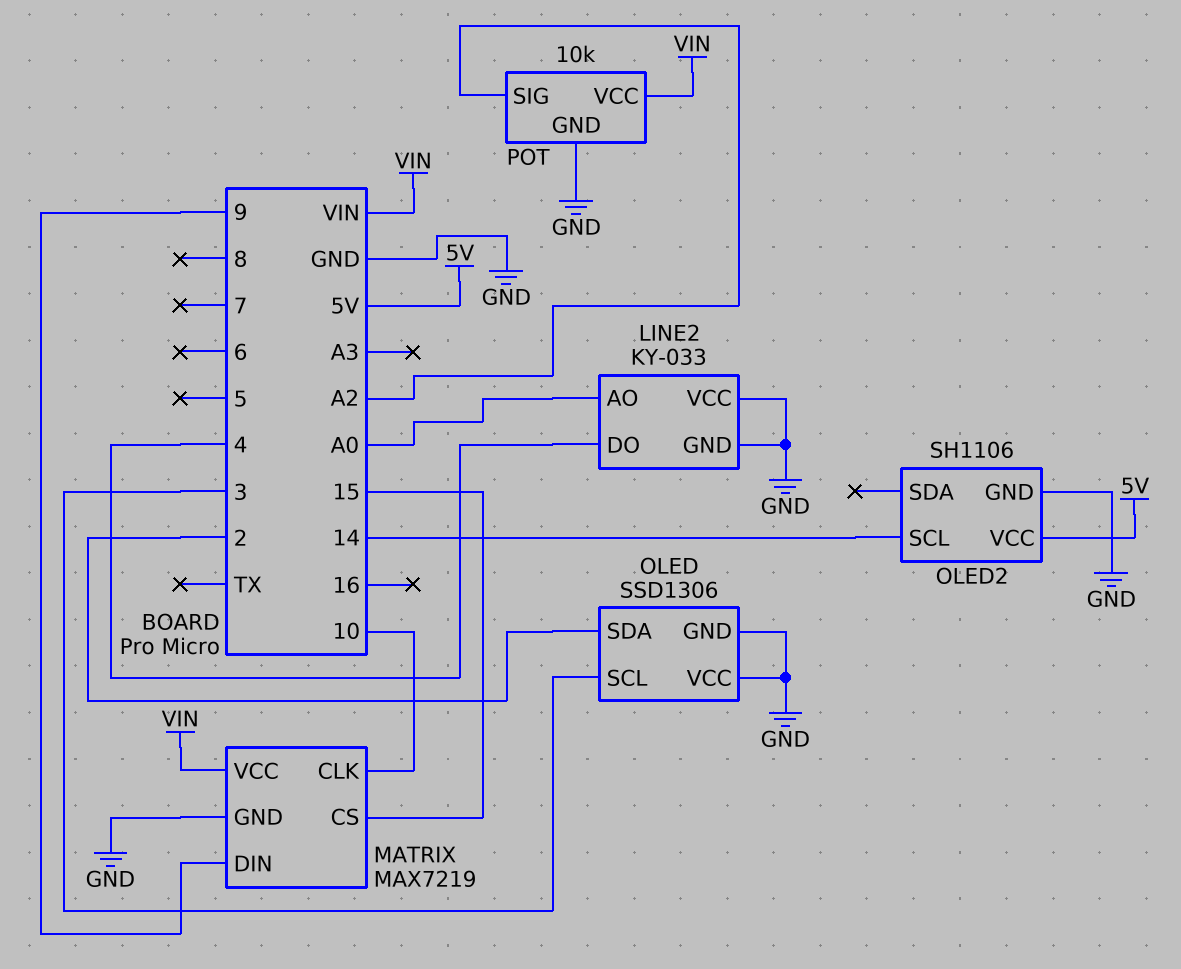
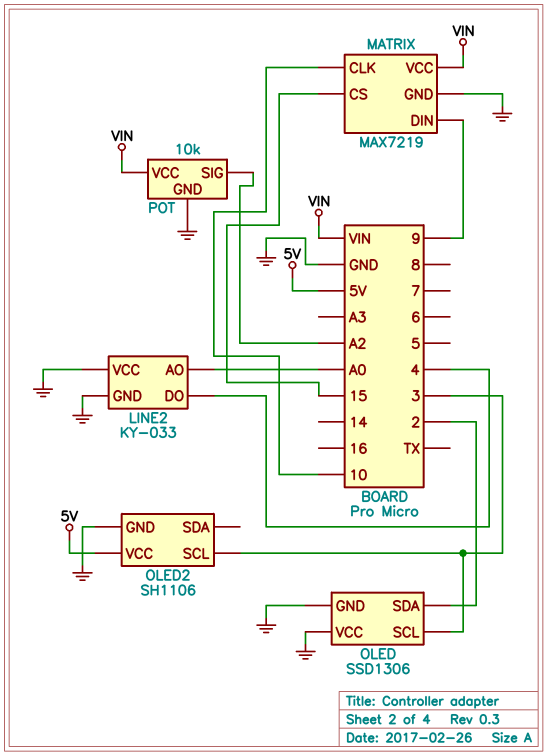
OLED2 pin SCL: 14 -> 3

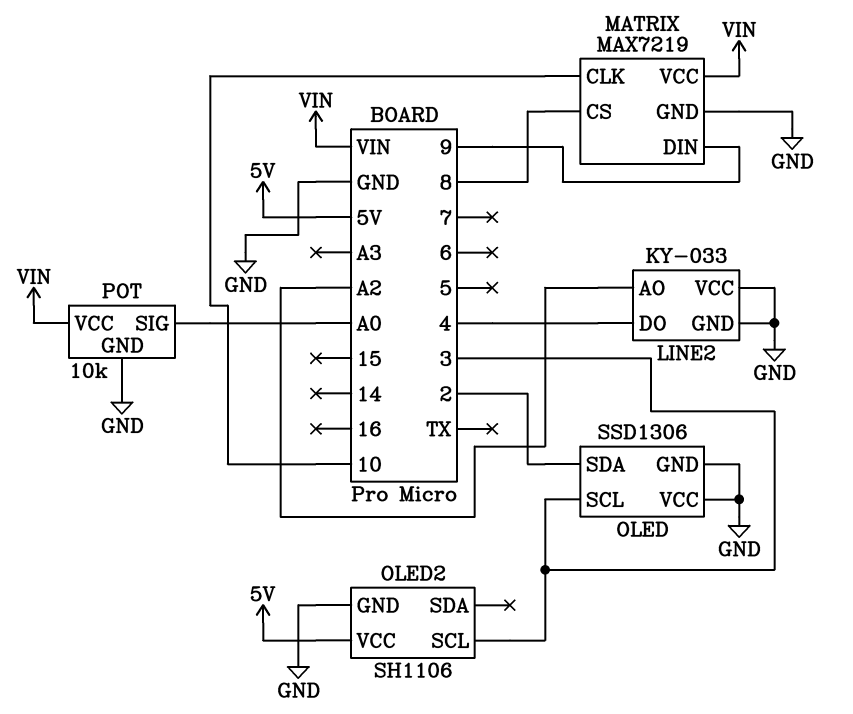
LINE2 pin AO: A0 -> A2
MATRIX pin CS: 15 -> 8
POT pin SIG: A2 -> A0

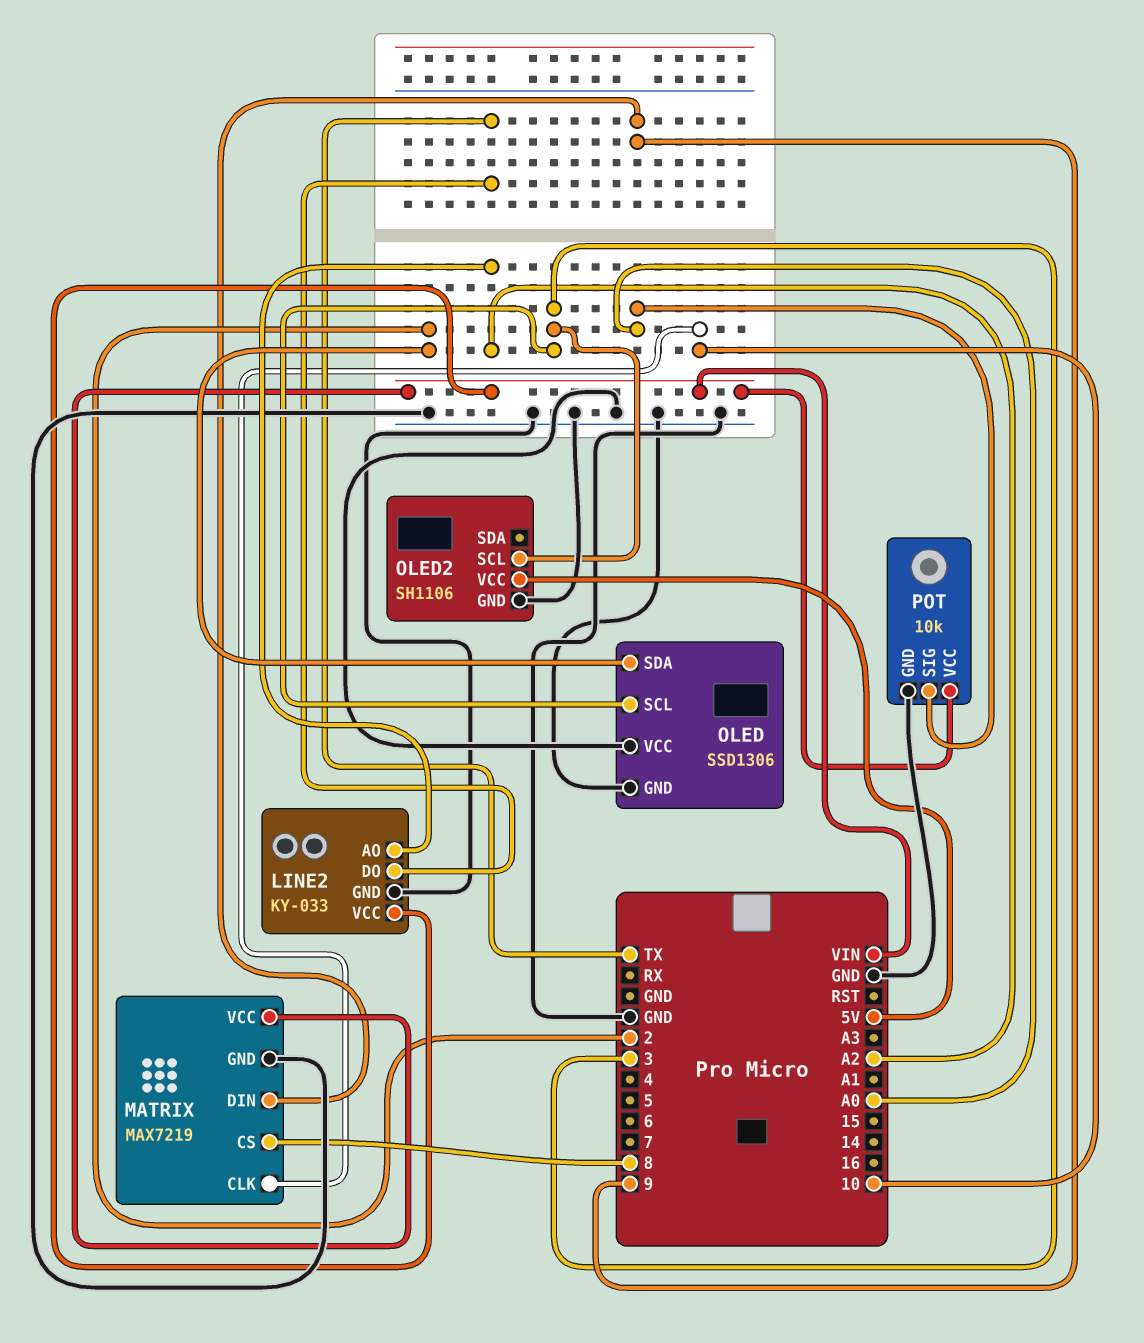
LINE2 pin DO: 4 -> TX
LINE2 pin VCC: GND -> VIN

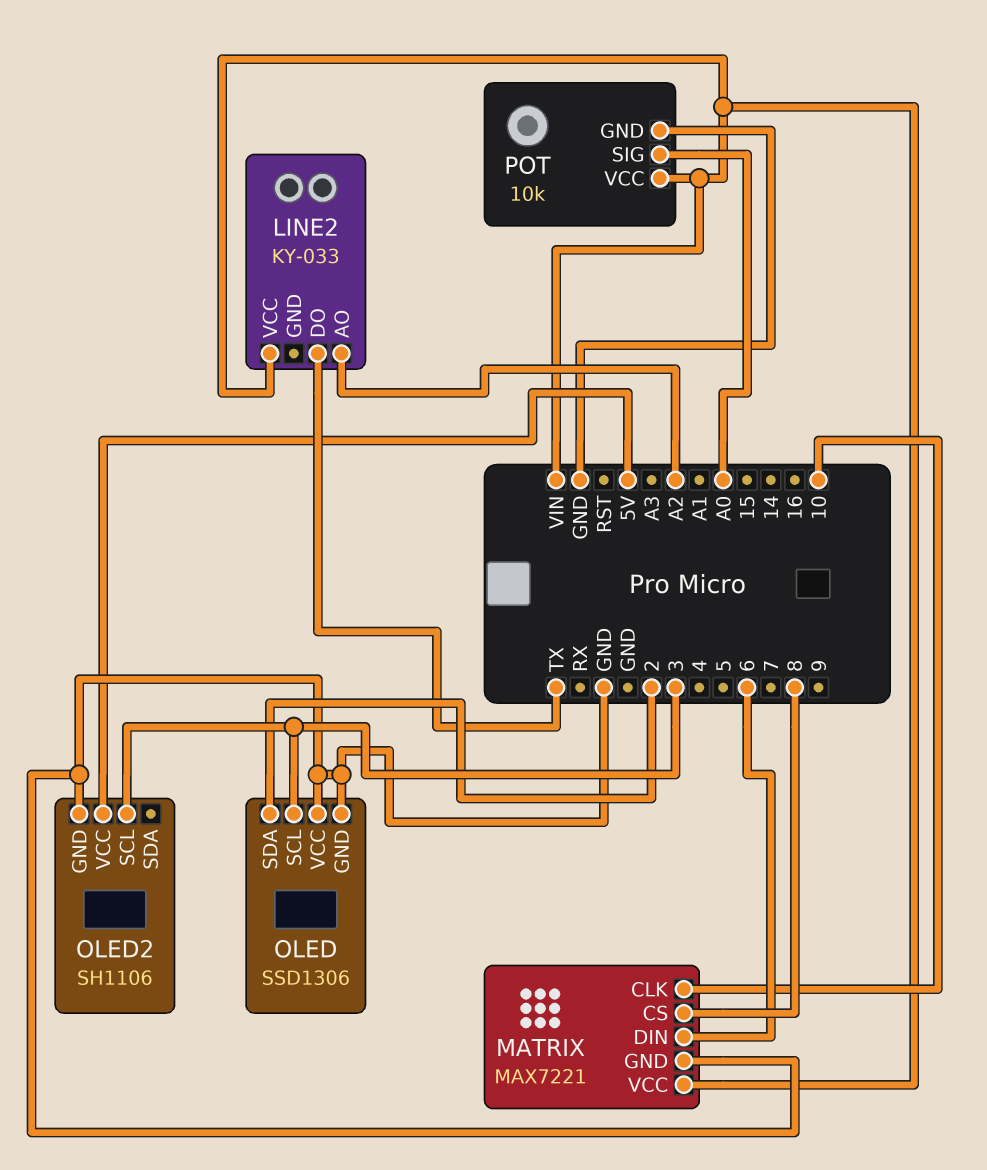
LINE2 pin GND: GND -> none
MATRIX: MAX7219 -> MAX7221
MATRIX pin DIN: 9 -> 6

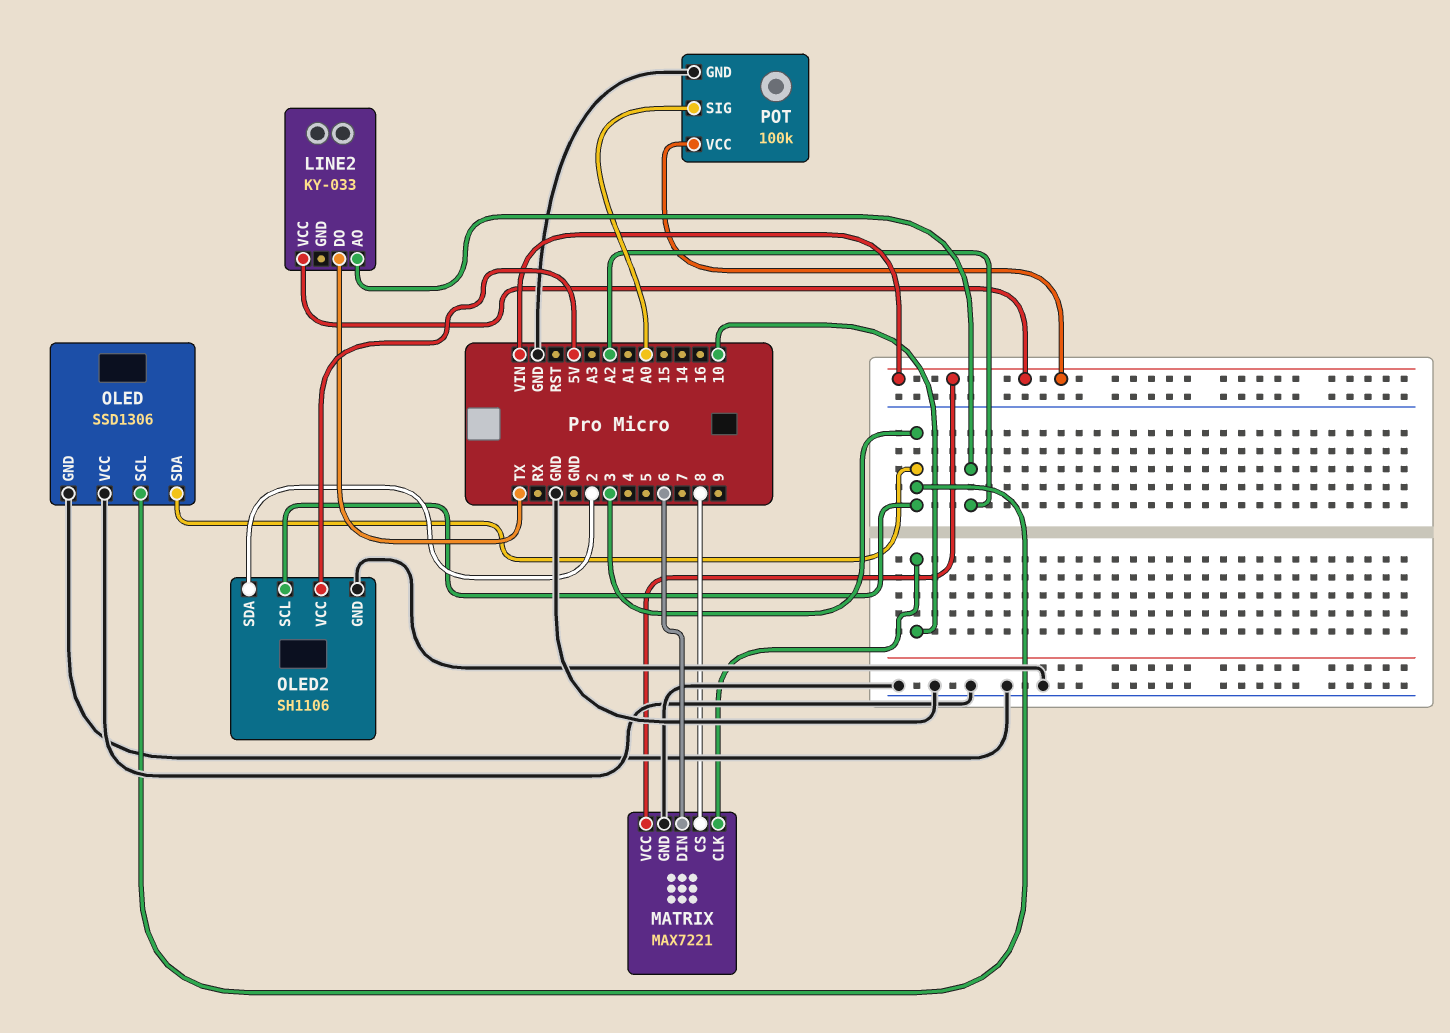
OLED pin SDA: 2 -> 3
OLED2 pin SDA: none -> 2
POT: 10k -> 100k

